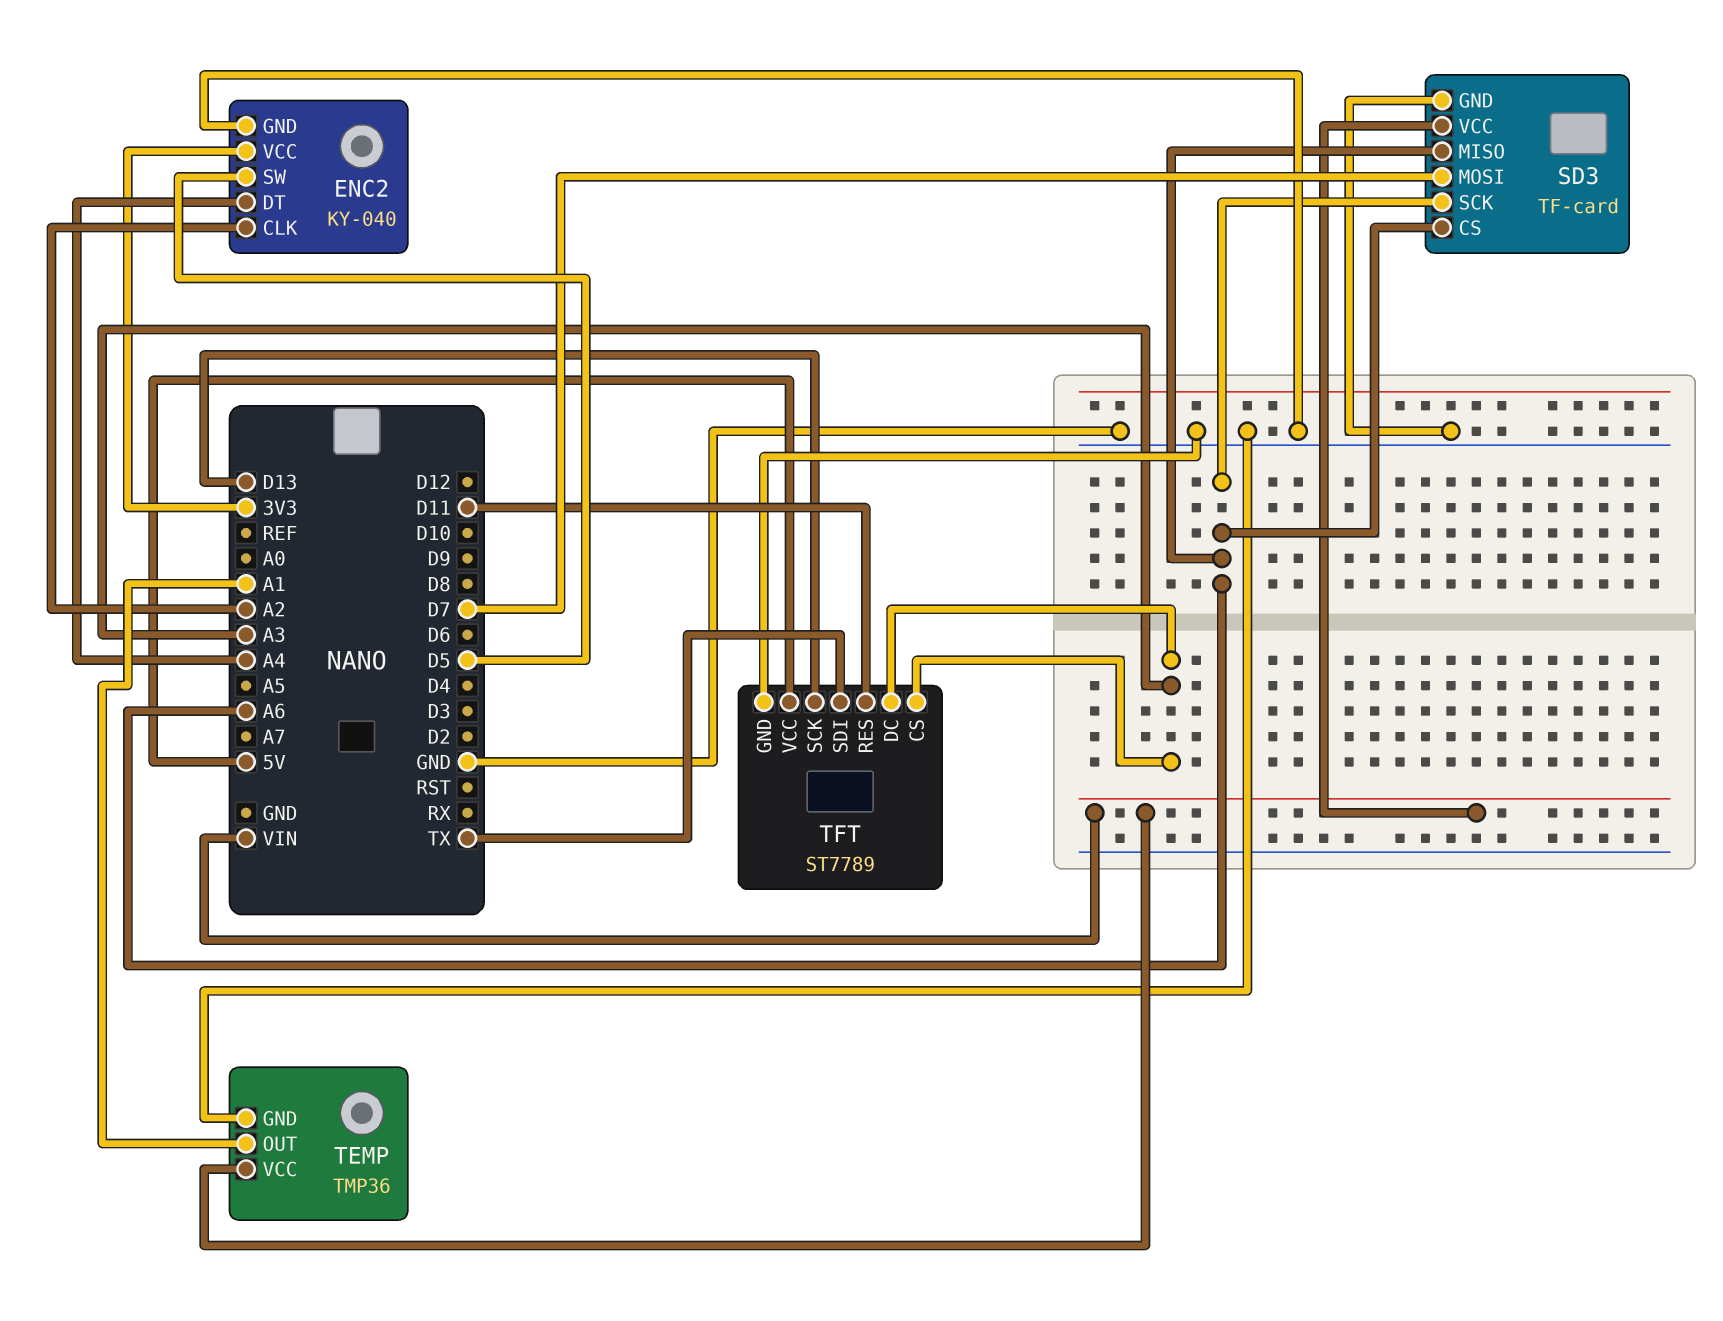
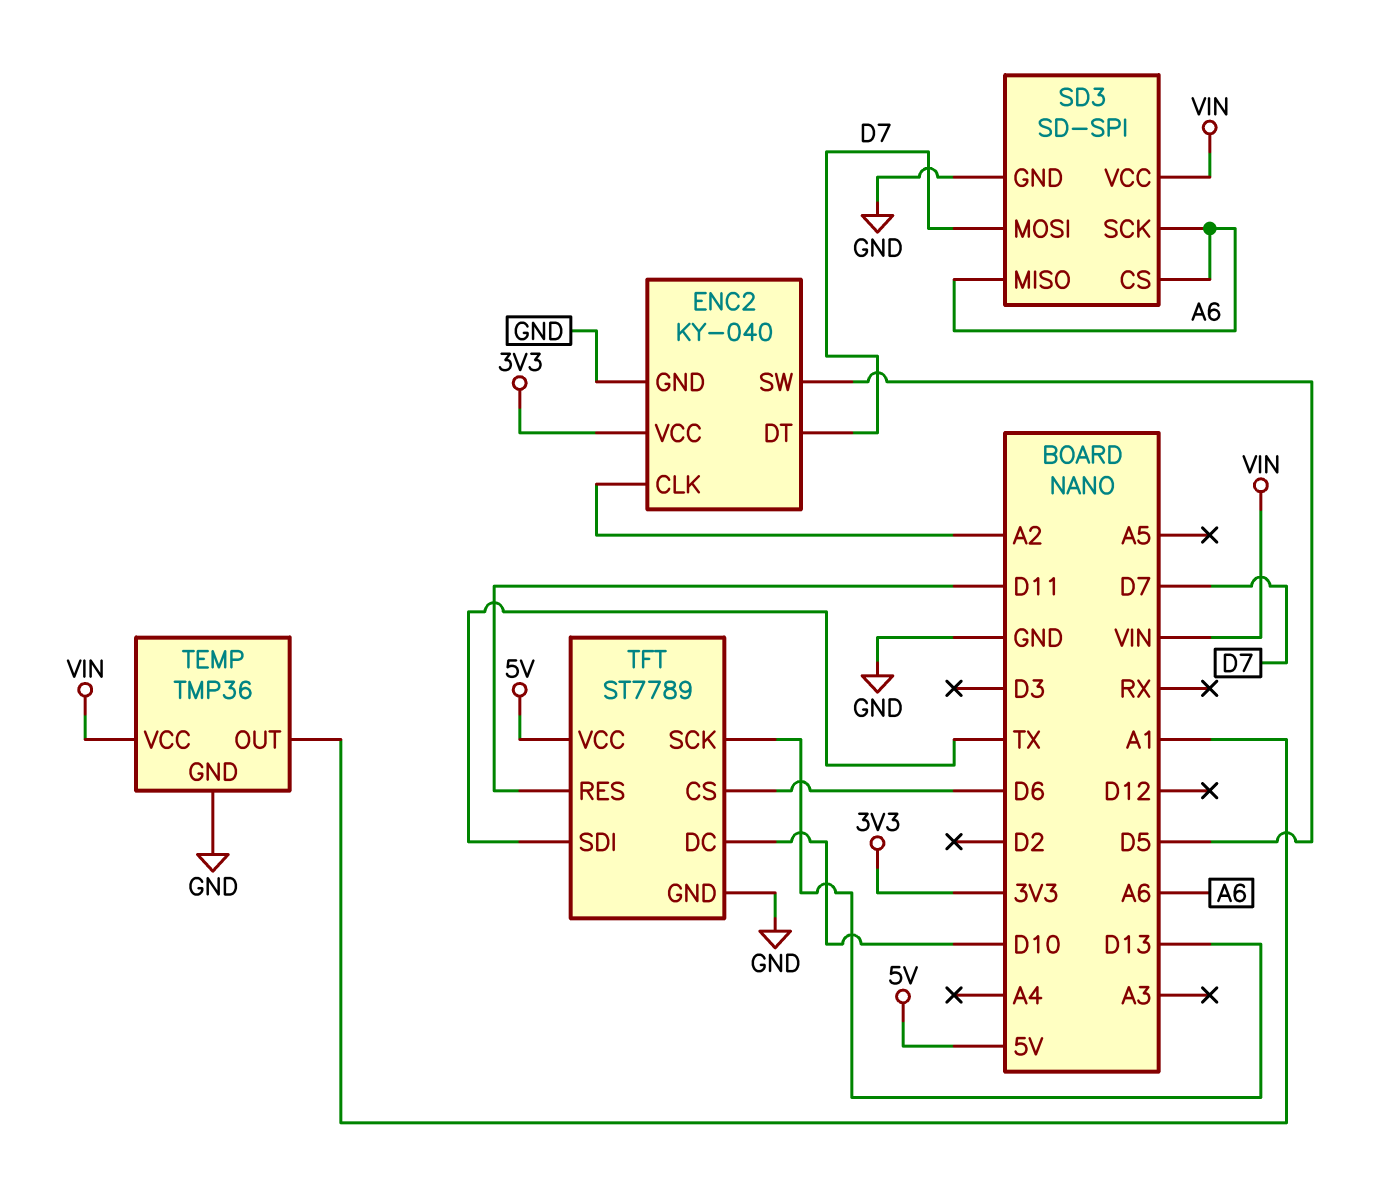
ENC2 pin DT: A4 -> D7
SD3: TF-card -> SD-SPI
TFT pin CS: A3 -> D6
TFT pin DC: A3 -> D10

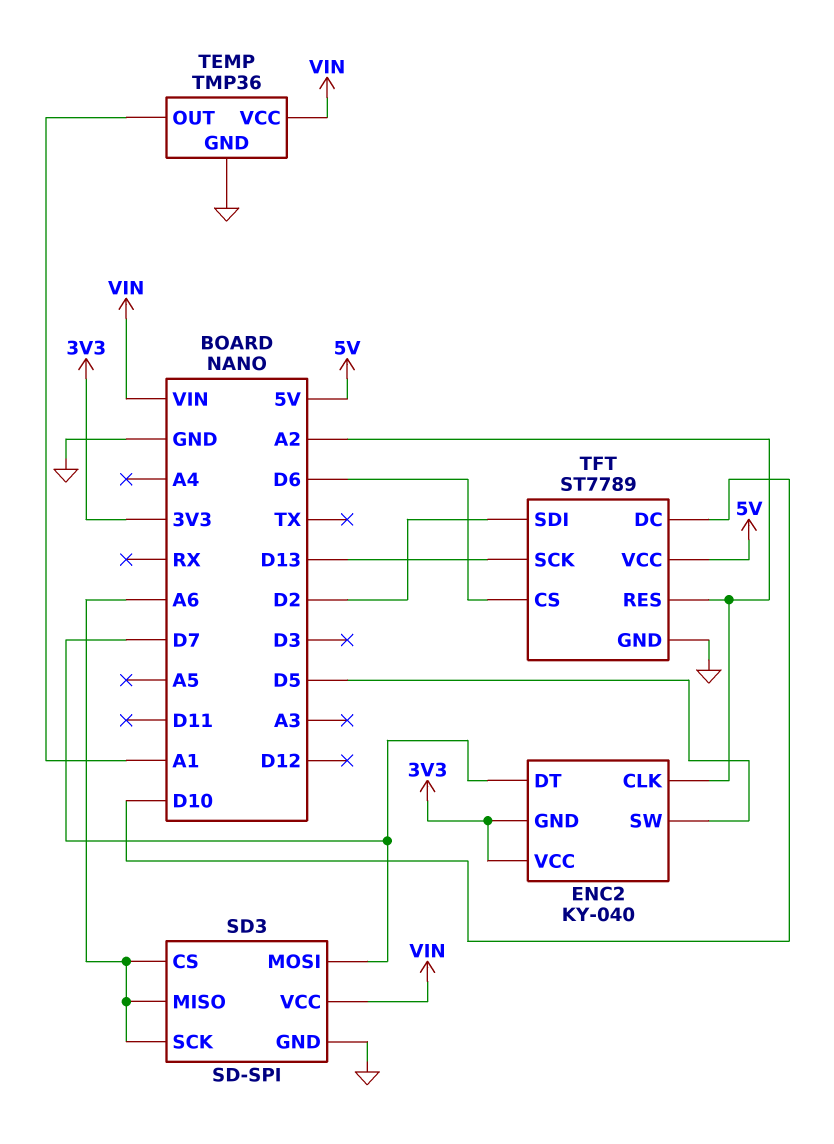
ENC2 pin GND: GND -> 3V3
TFT pin RES: D11 -> A2
TFT pin SDI: TX -> D2

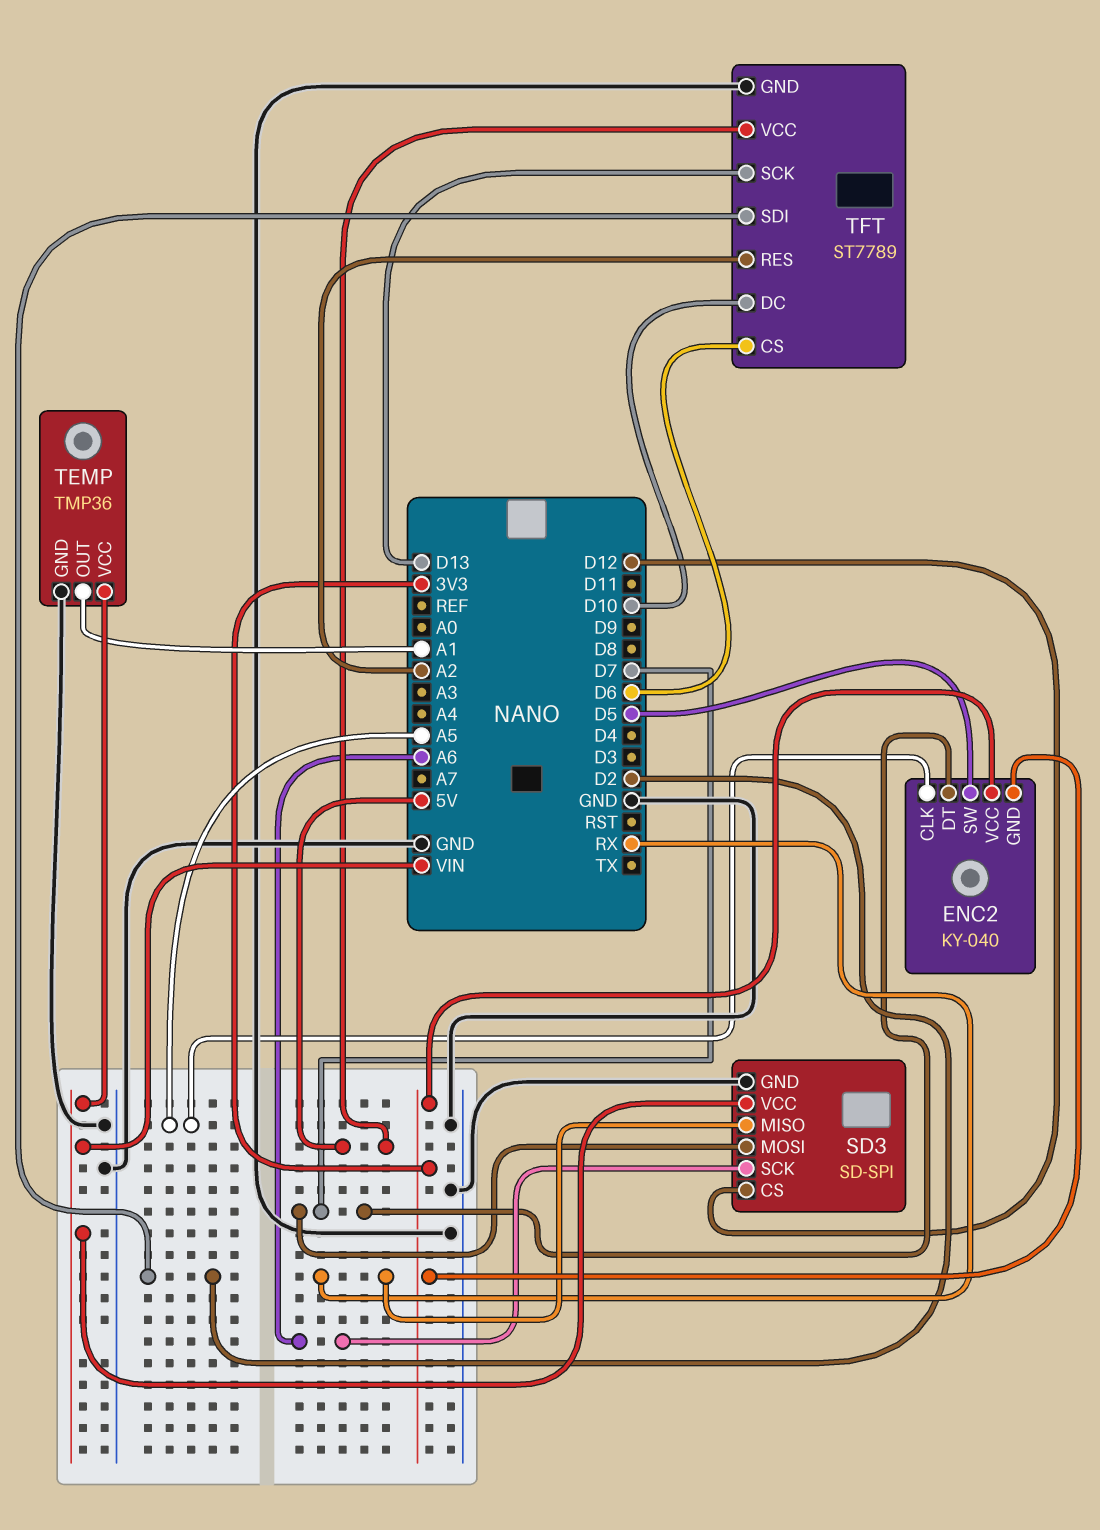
ENC2 pin CLK: A2 -> A5
SD3 pin CS: A6 -> D12
SD3 pin MISO: A6 -> RX

